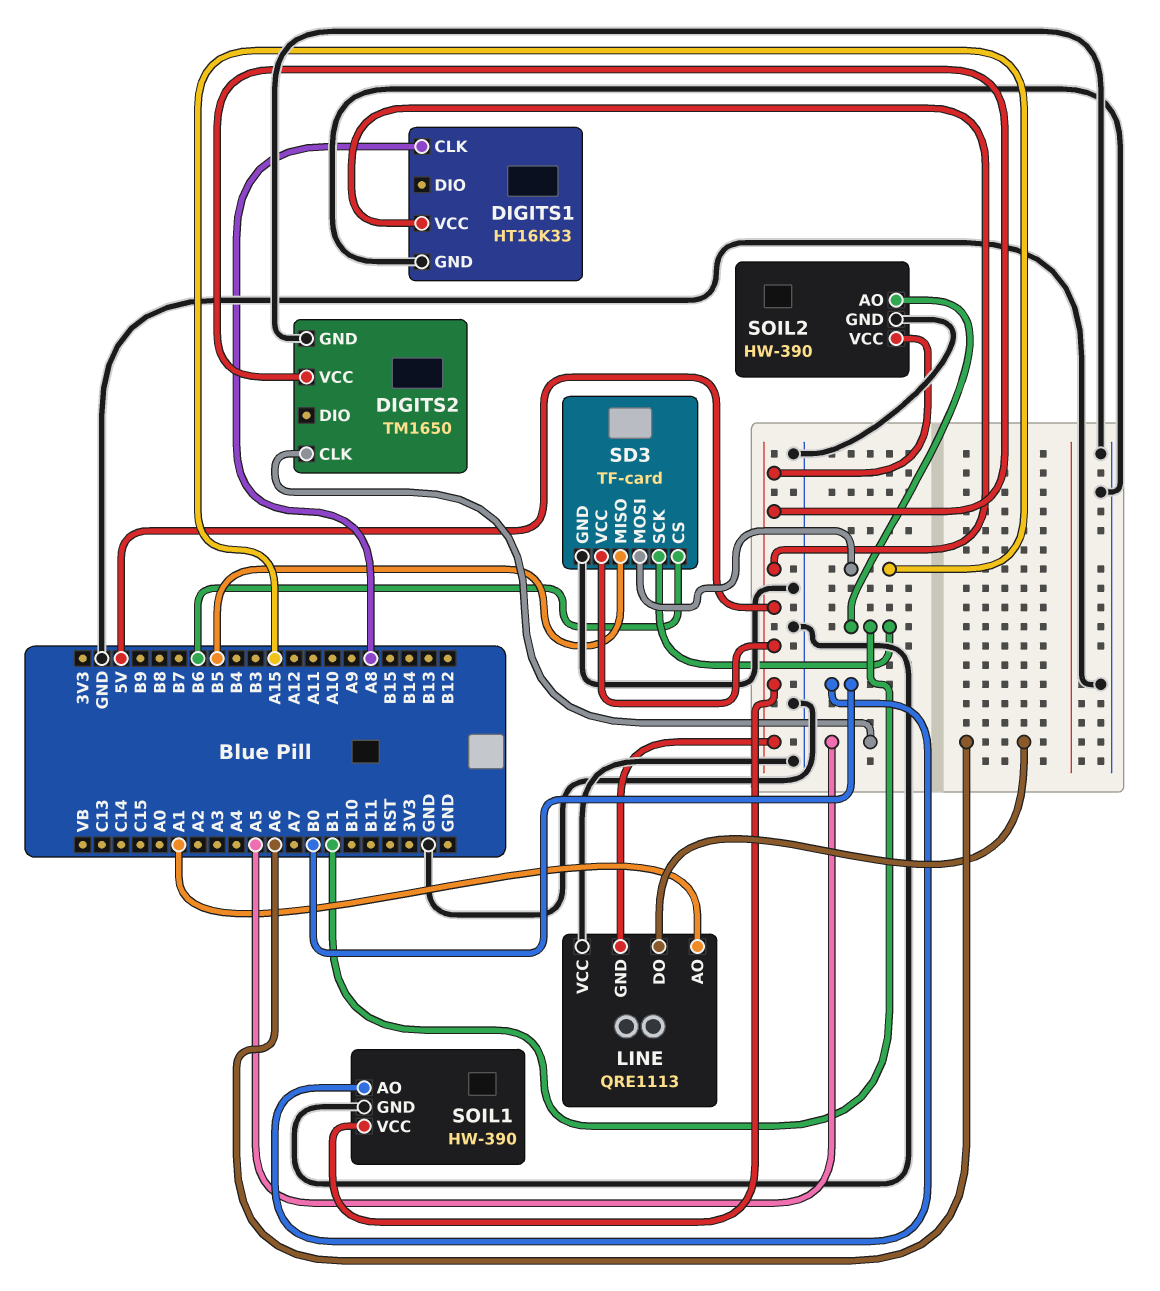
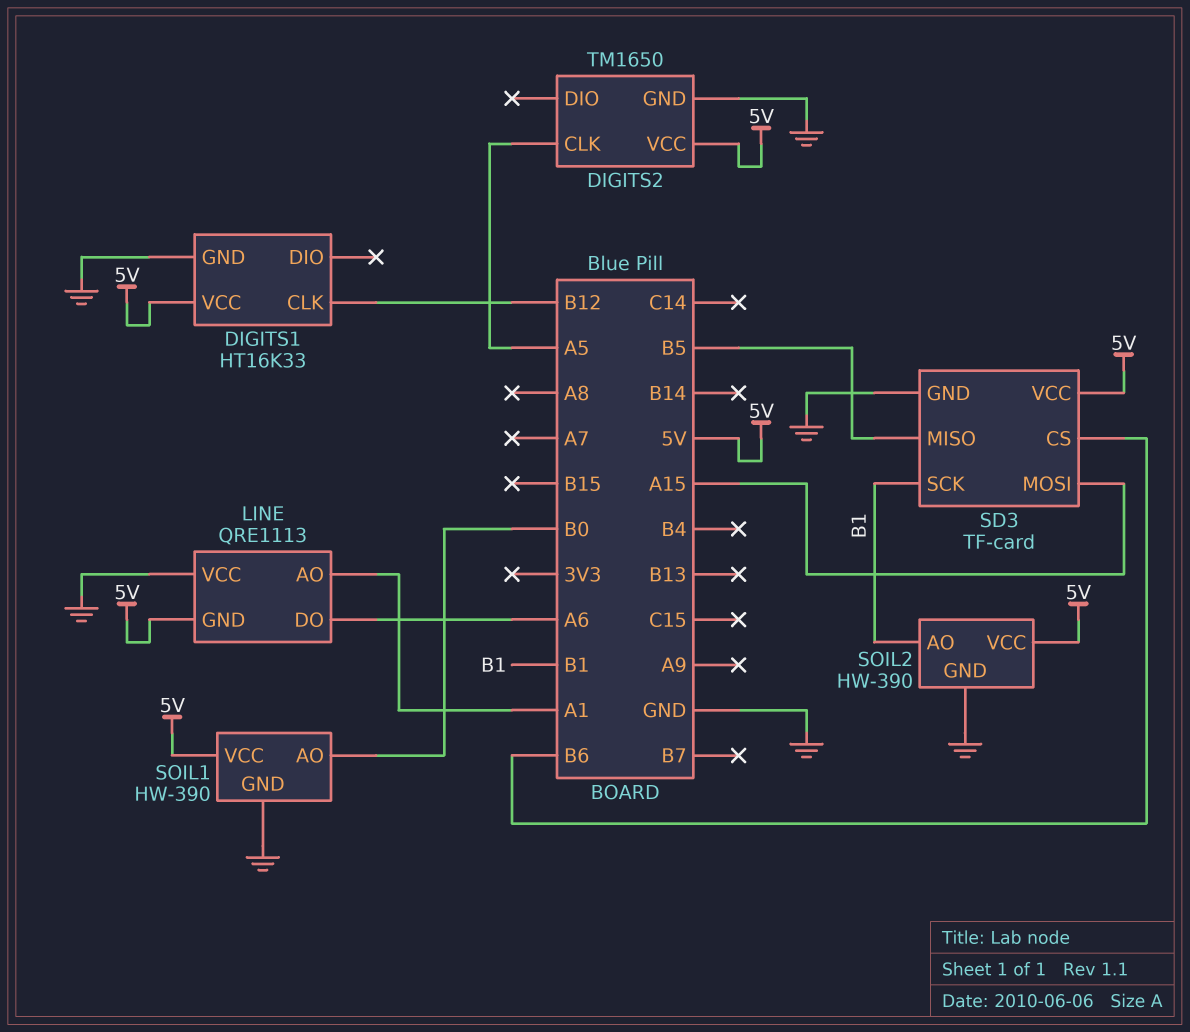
DIGITS1 pin CLK: A8 -> B12

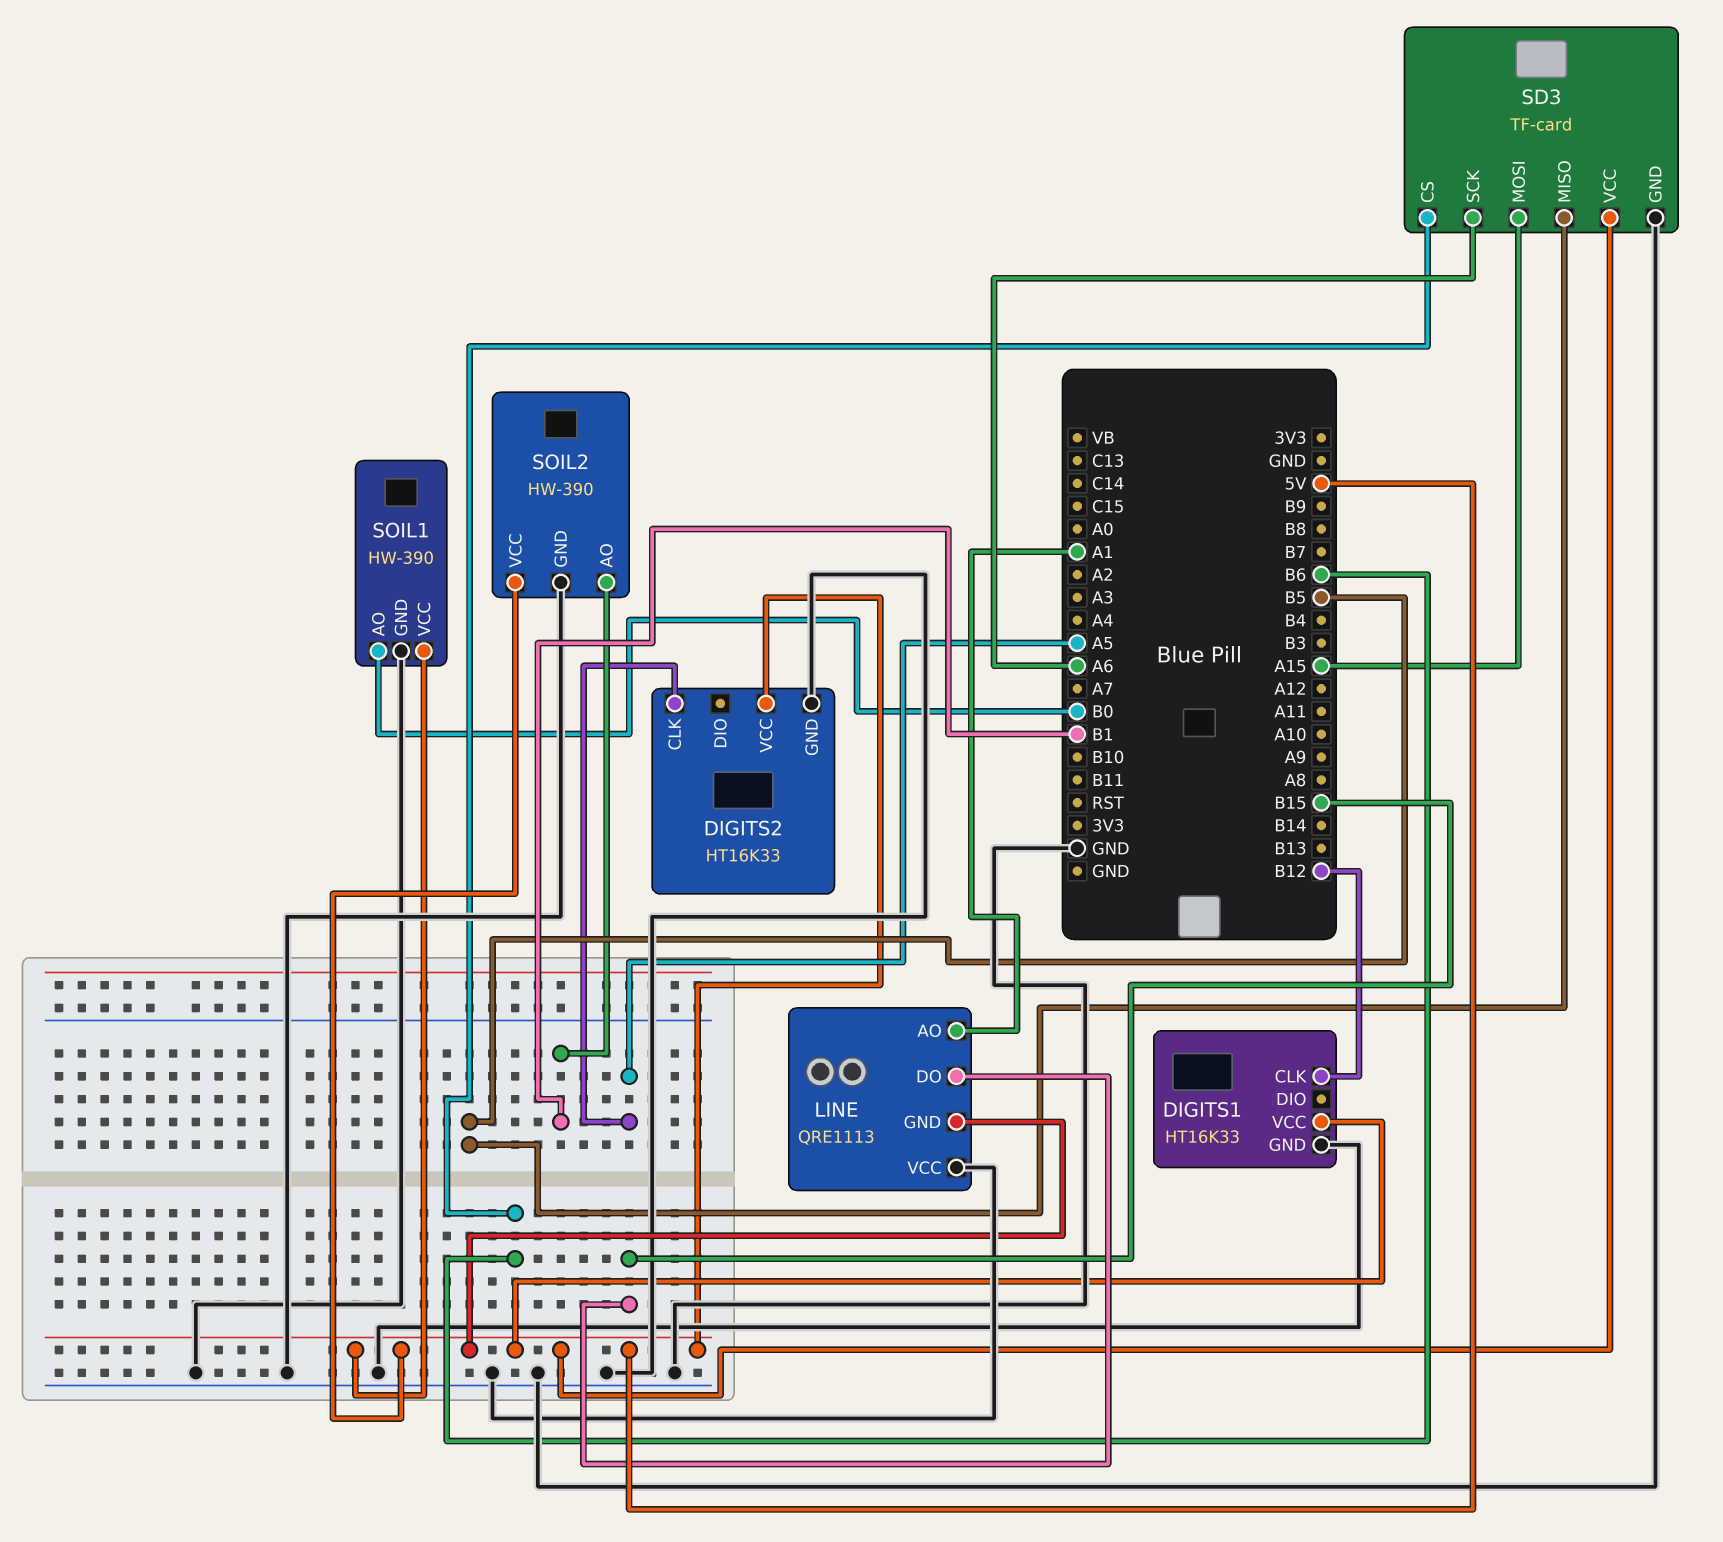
DIGITS2: TM1650 -> HT16K33
LINE pin DO: A6 -> B15
SD3 pin SCK: B1 -> A6

